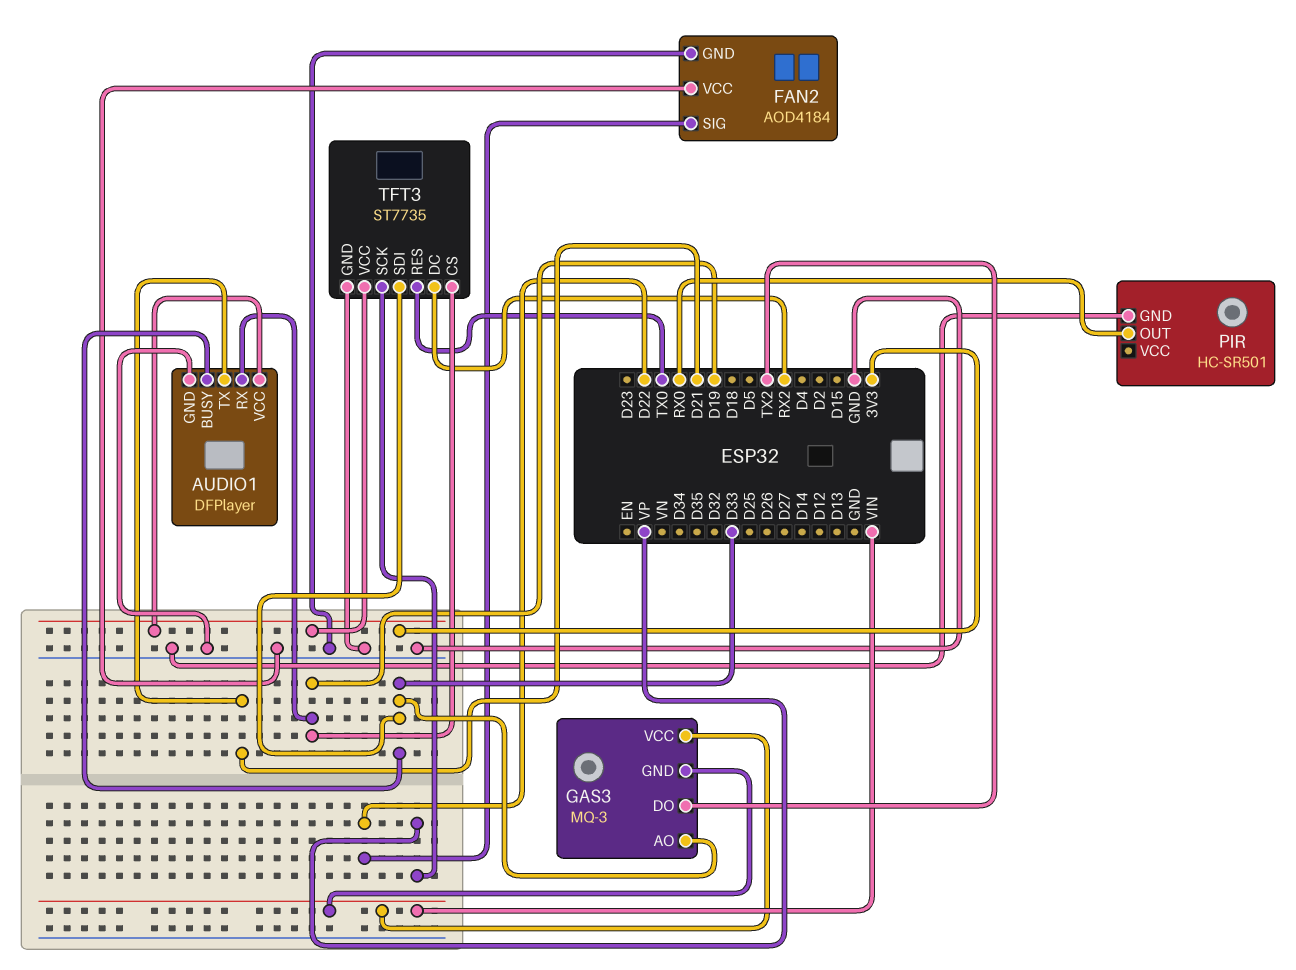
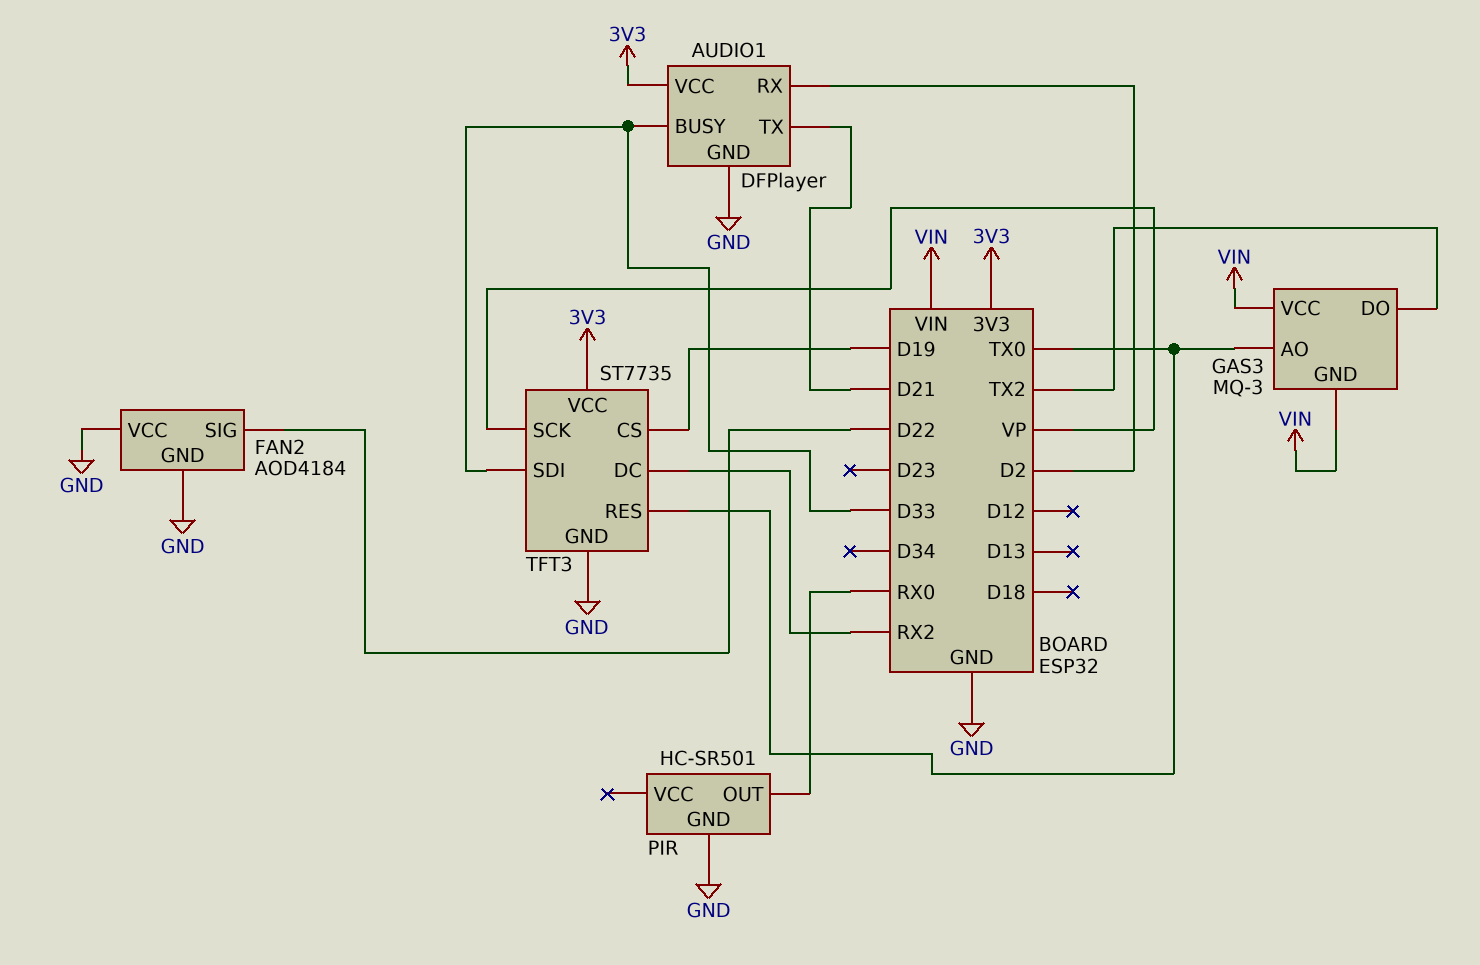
AUDIO1 pin RX: D19 -> D2
GAS3 pin AO: D33 -> TX0

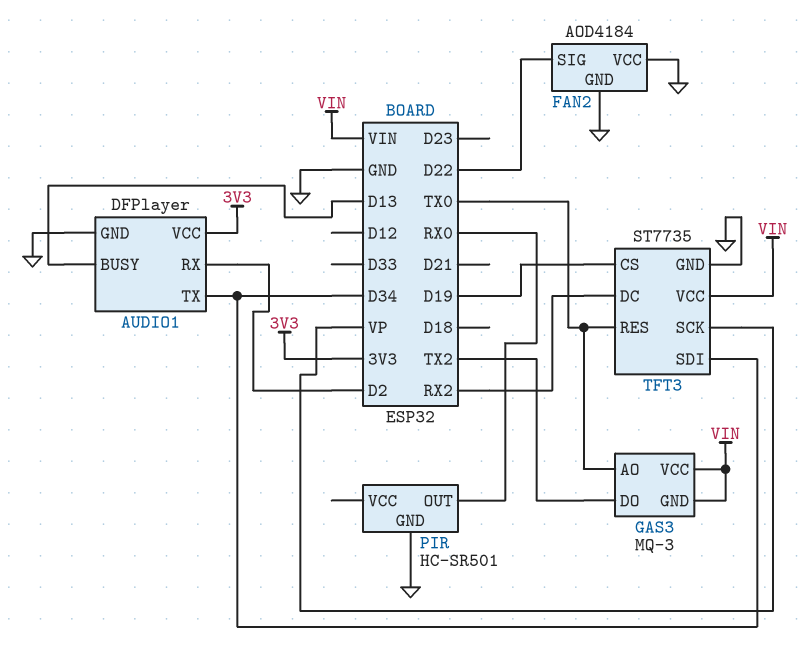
AUDIO1 pin BUSY: D33 -> D13
AUDIO1 pin TX: D21 -> D34
TFT3 pin SDI: D33 -> D34
TFT3 pin VCC: 3V3 -> VIN

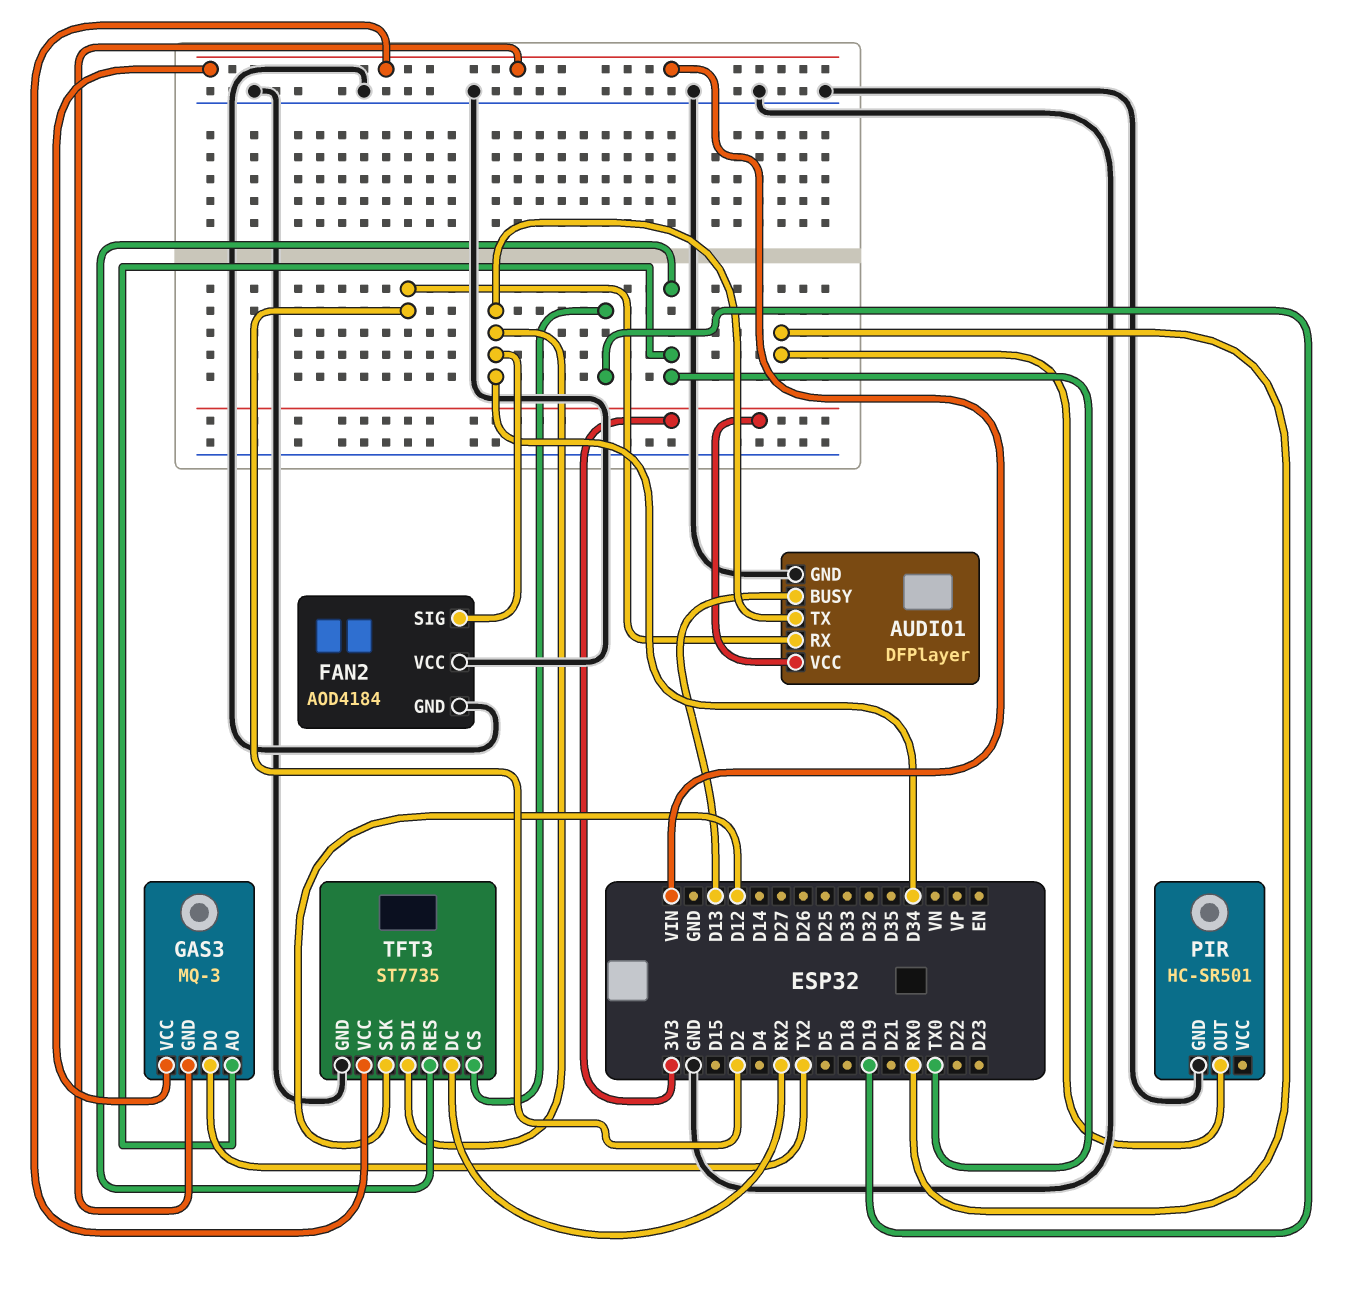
FAN2 pin SIG: D22 -> D34
TFT3 pin SCK: VP -> D12

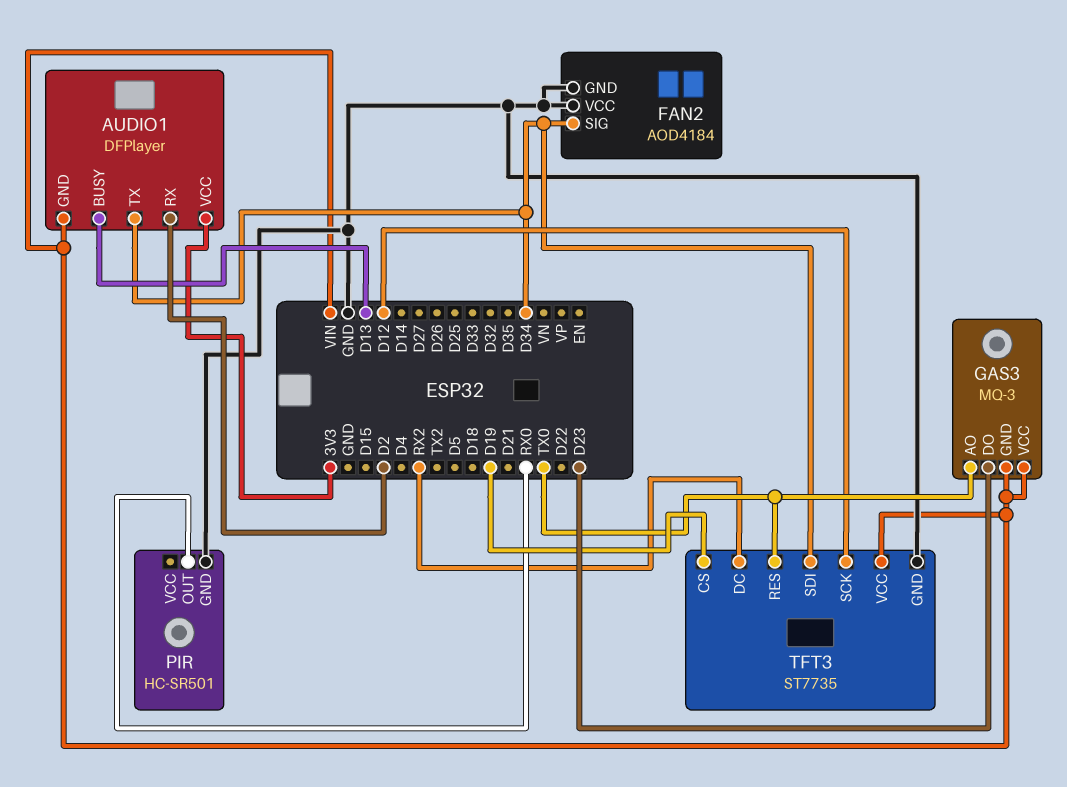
AUDIO1 pin GND: GND -> VIN
GAS3 pin DO: TX2 -> D23

